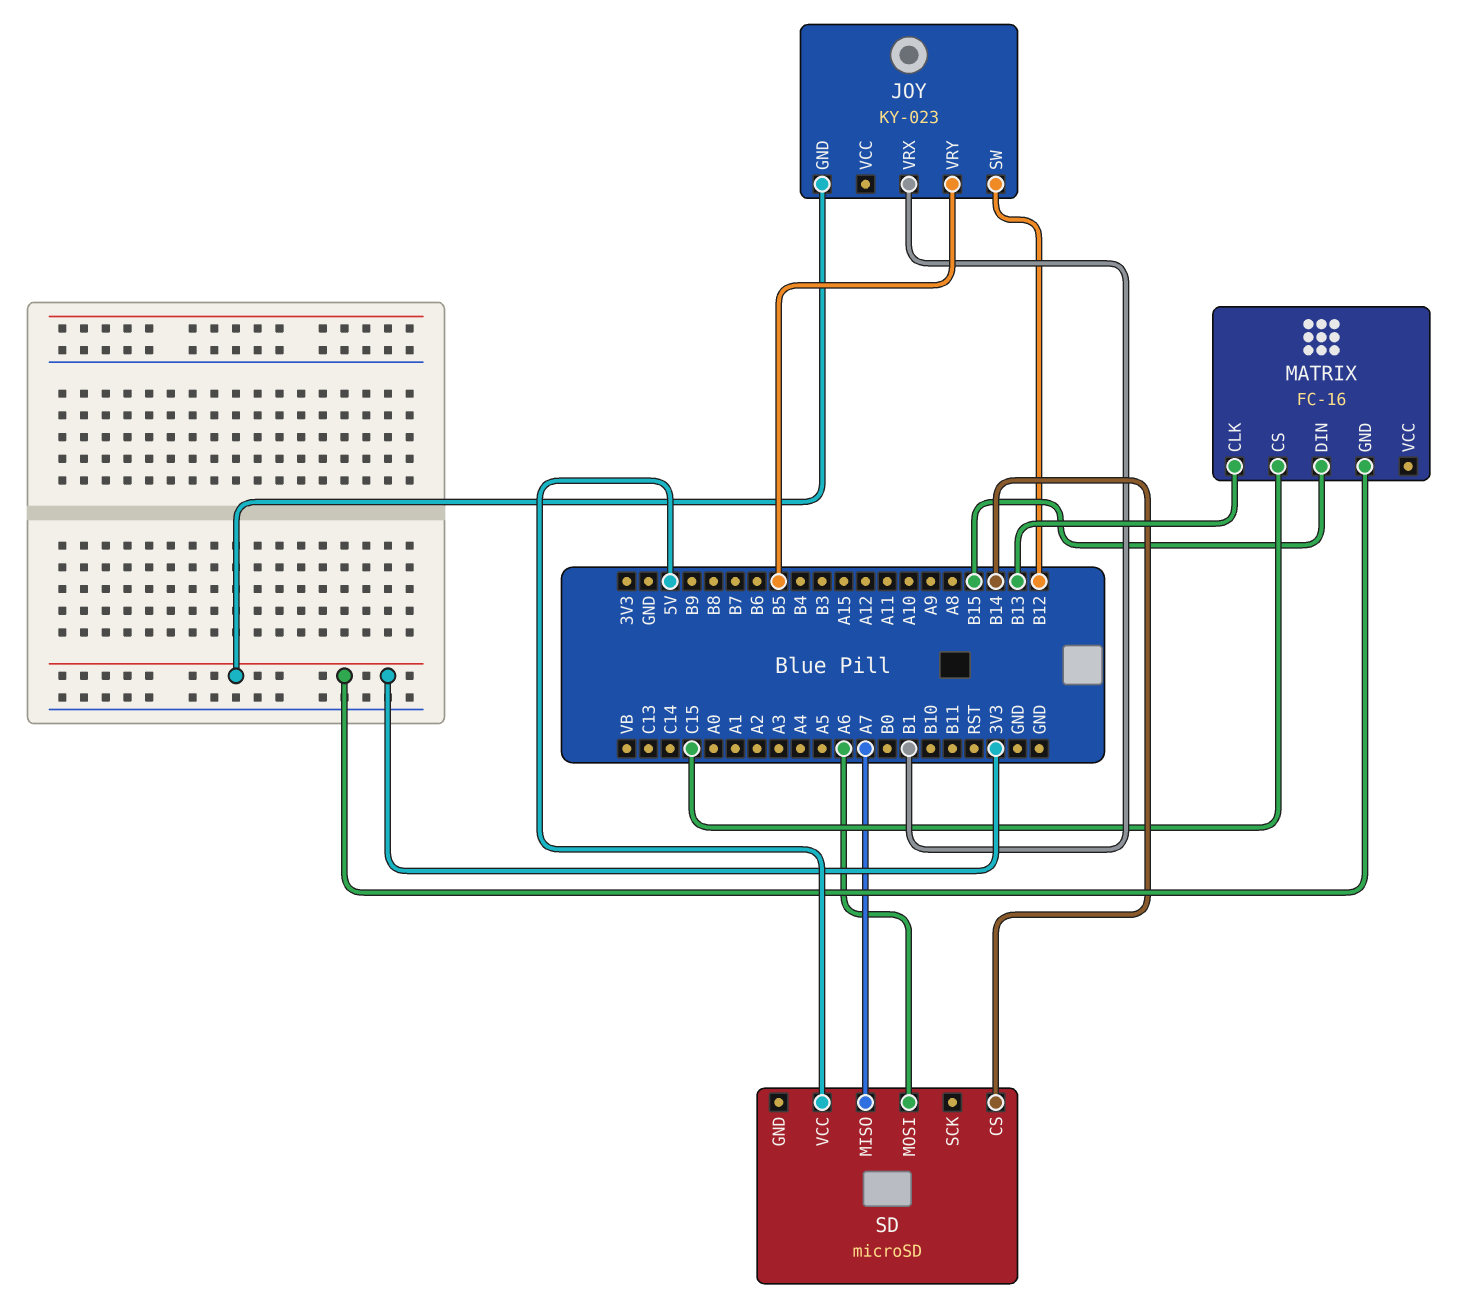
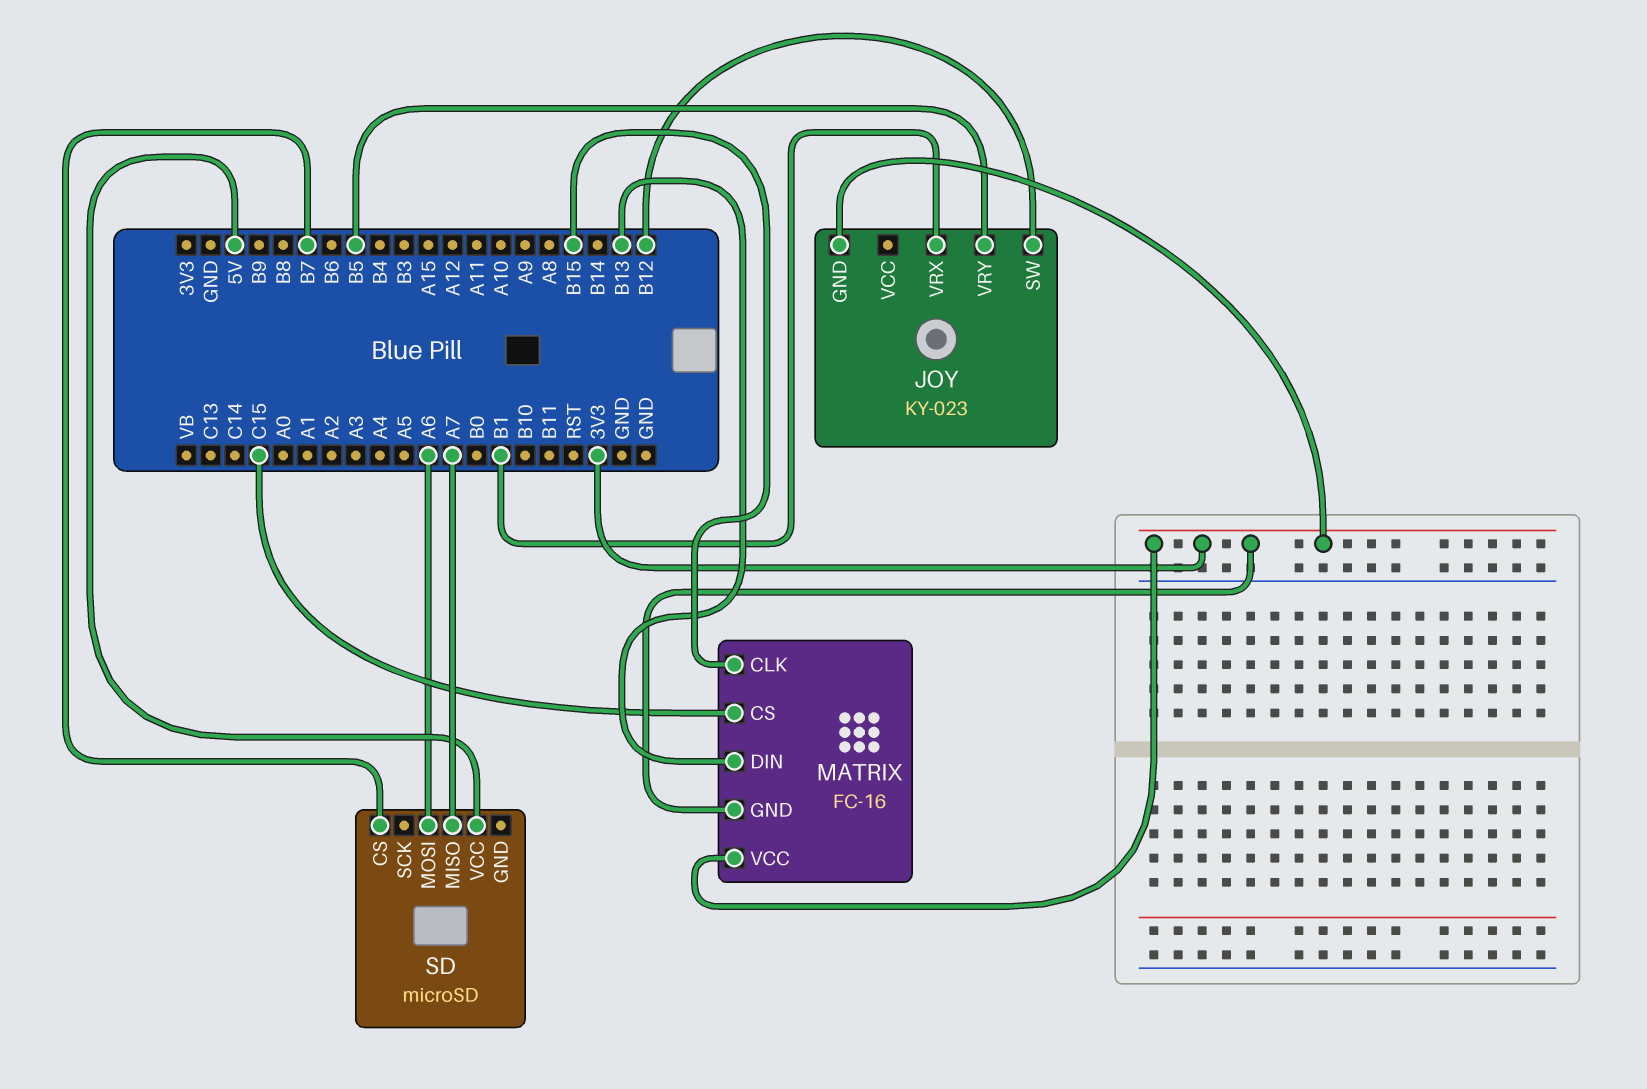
MATRIX pin CLK: B13 -> B15
MATRIX pin DIN: B15 -> B13
MATRIX pin VCC: none -> 3V3
SD pin CS: B14 -> B7

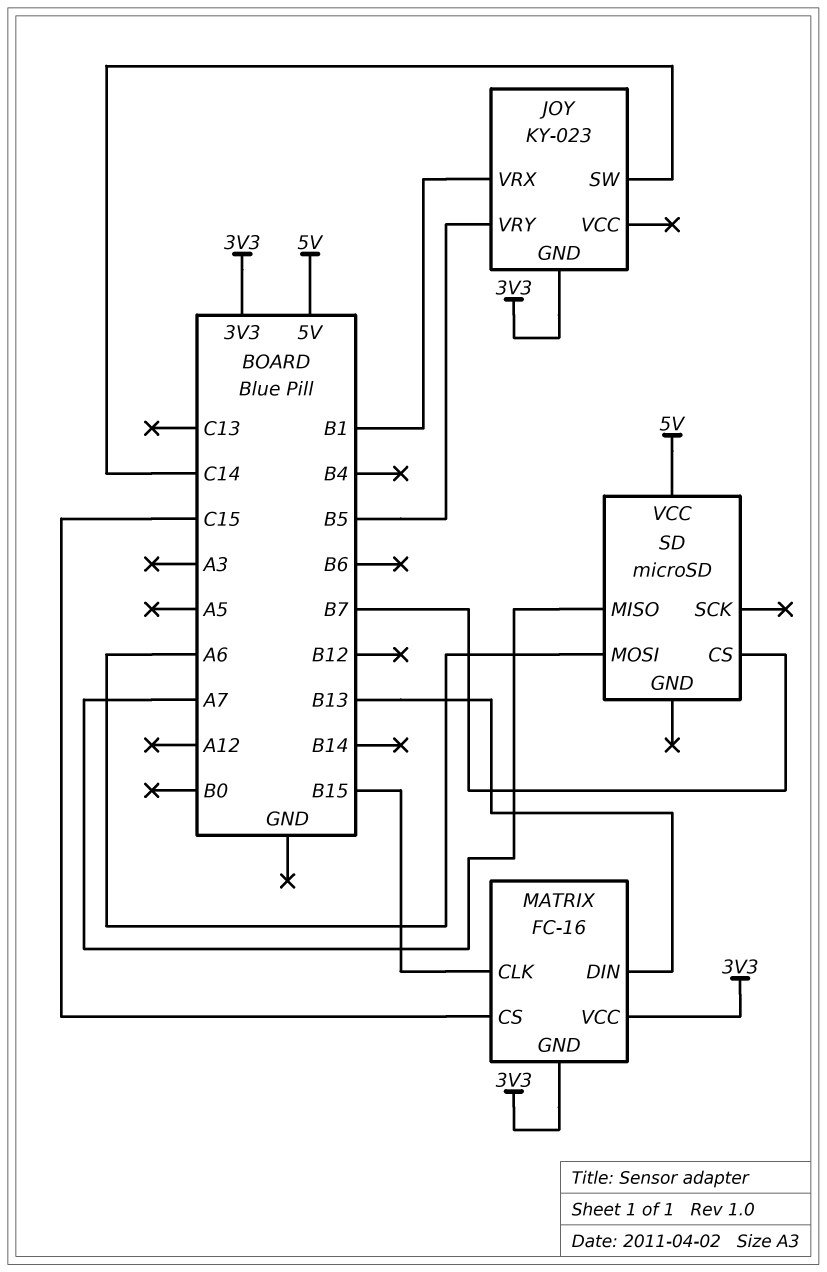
JOY pin SW: B12 -> C14

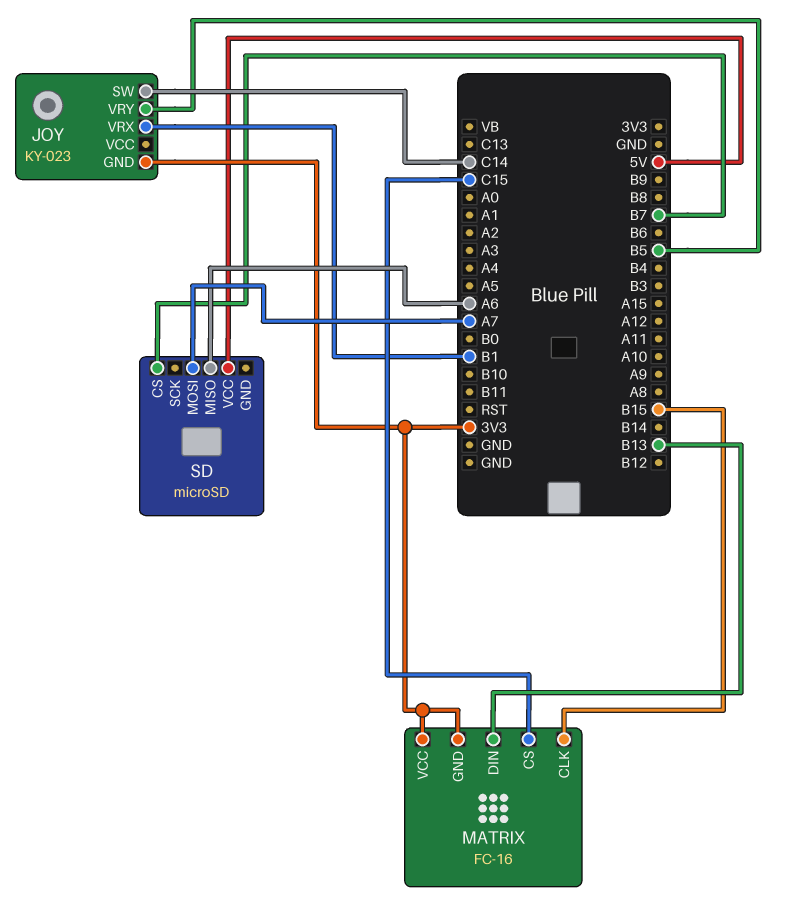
SD pin MISO: A7 -> A6
SD pin MOSI: A6 -> A7

